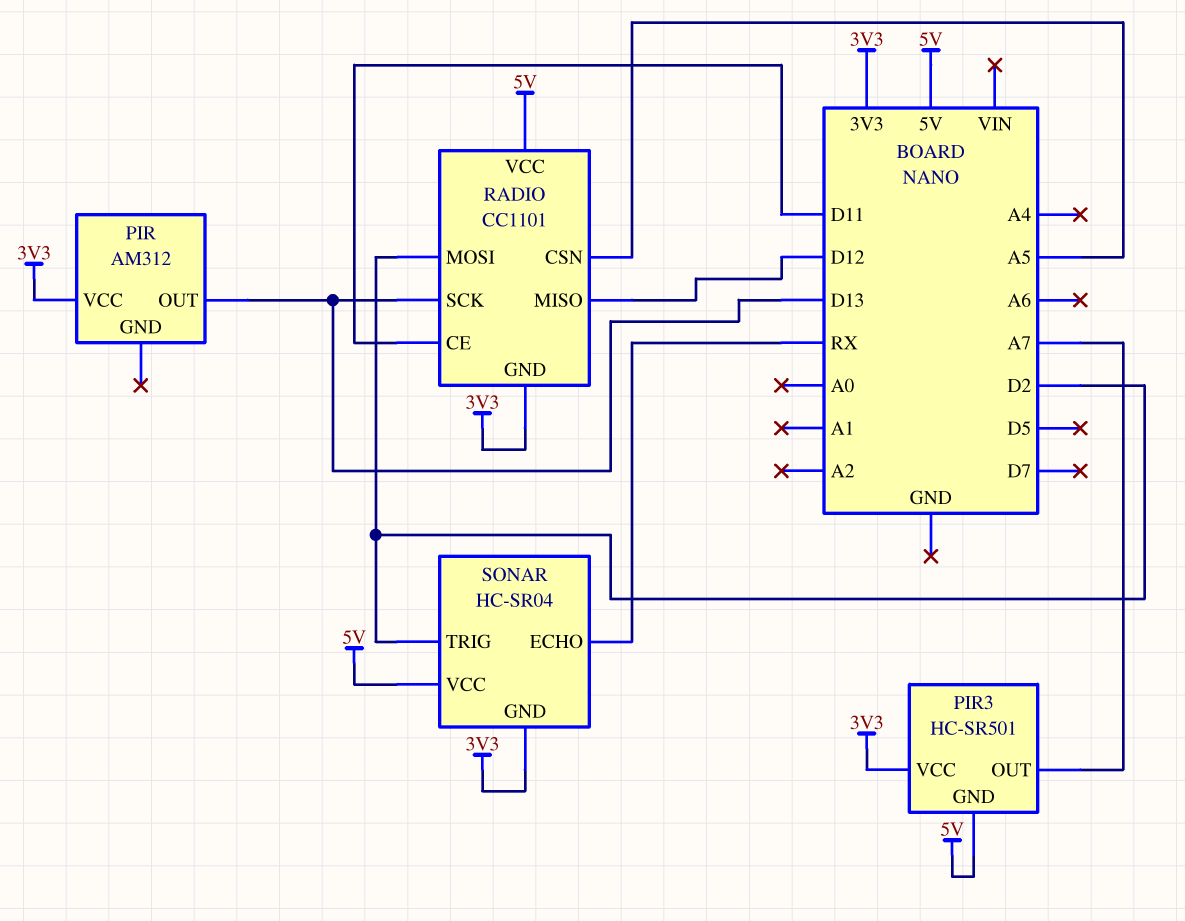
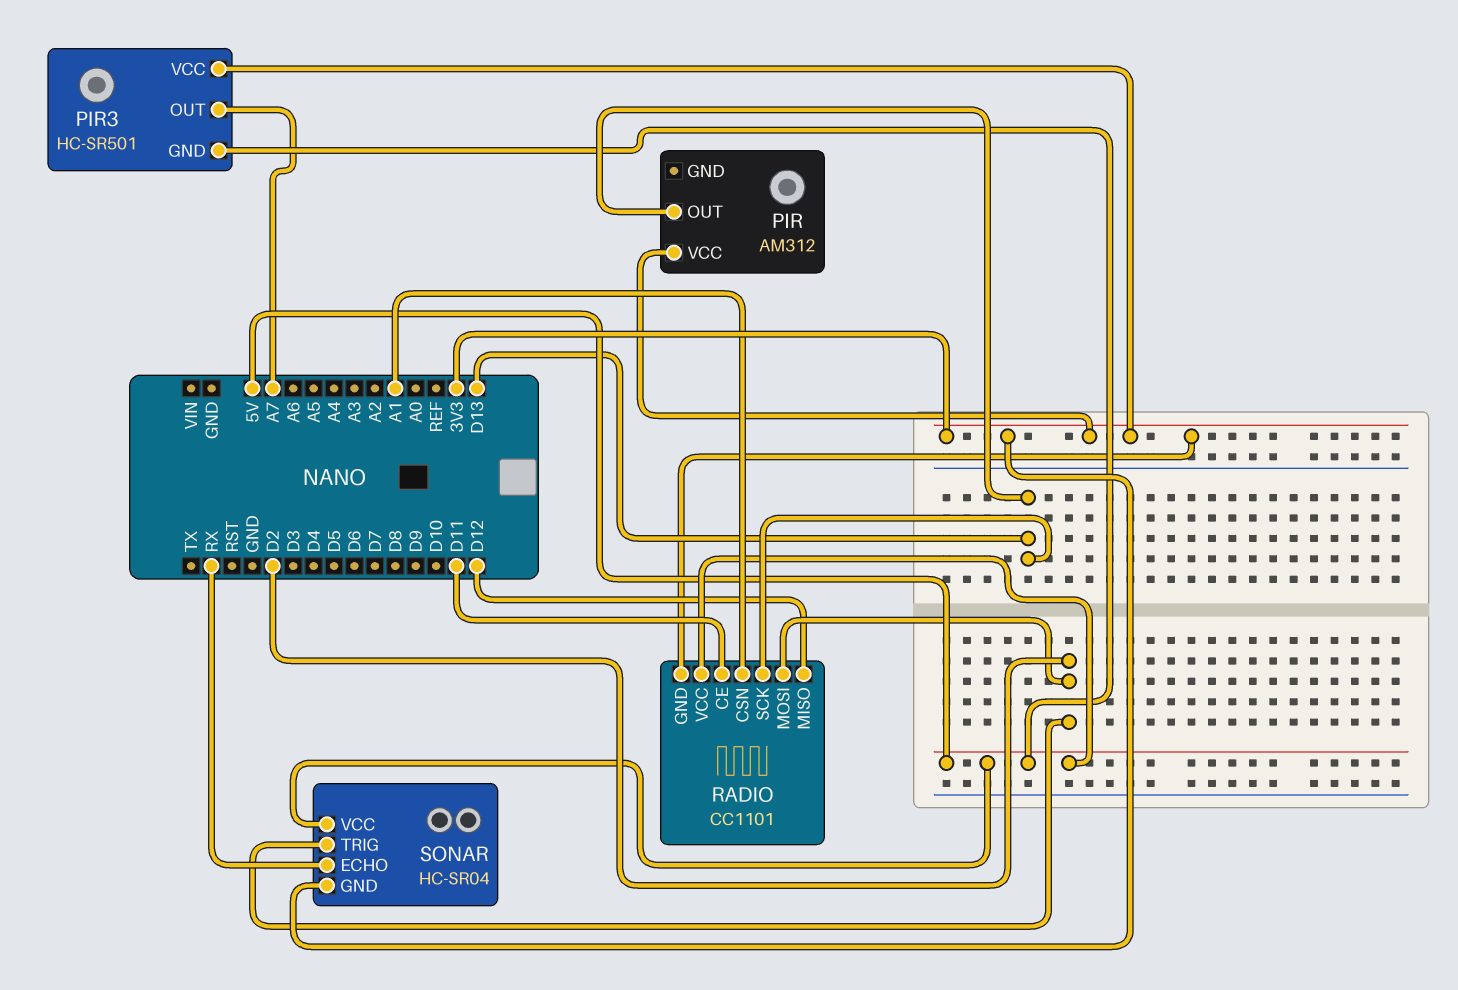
RADIO pin CSN: A5 -> A1

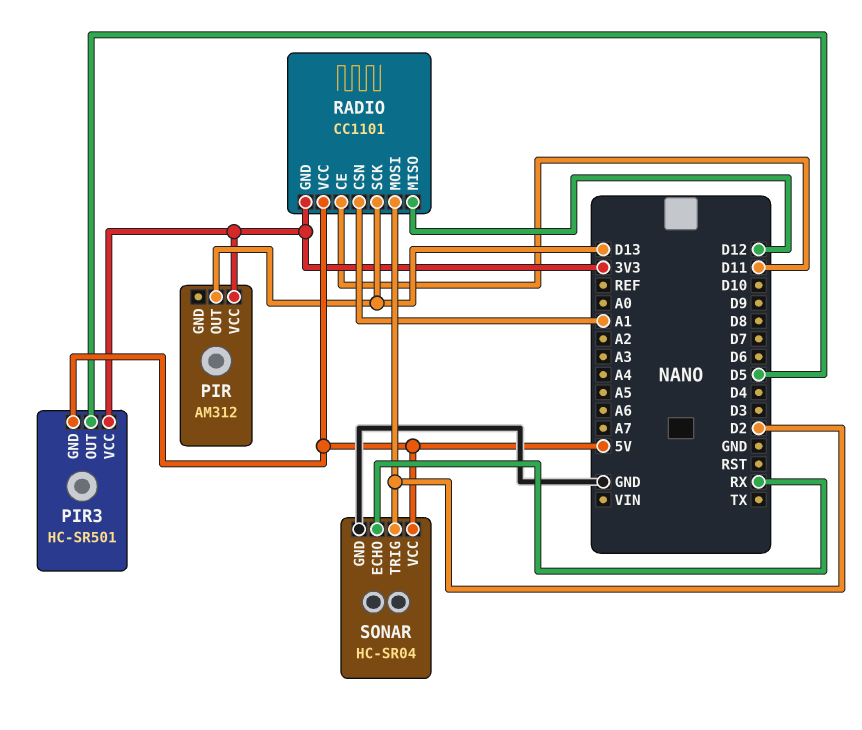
PIR3 pin OUT: A7 -> D5
SONAR pin GND: 3V3 -> GND

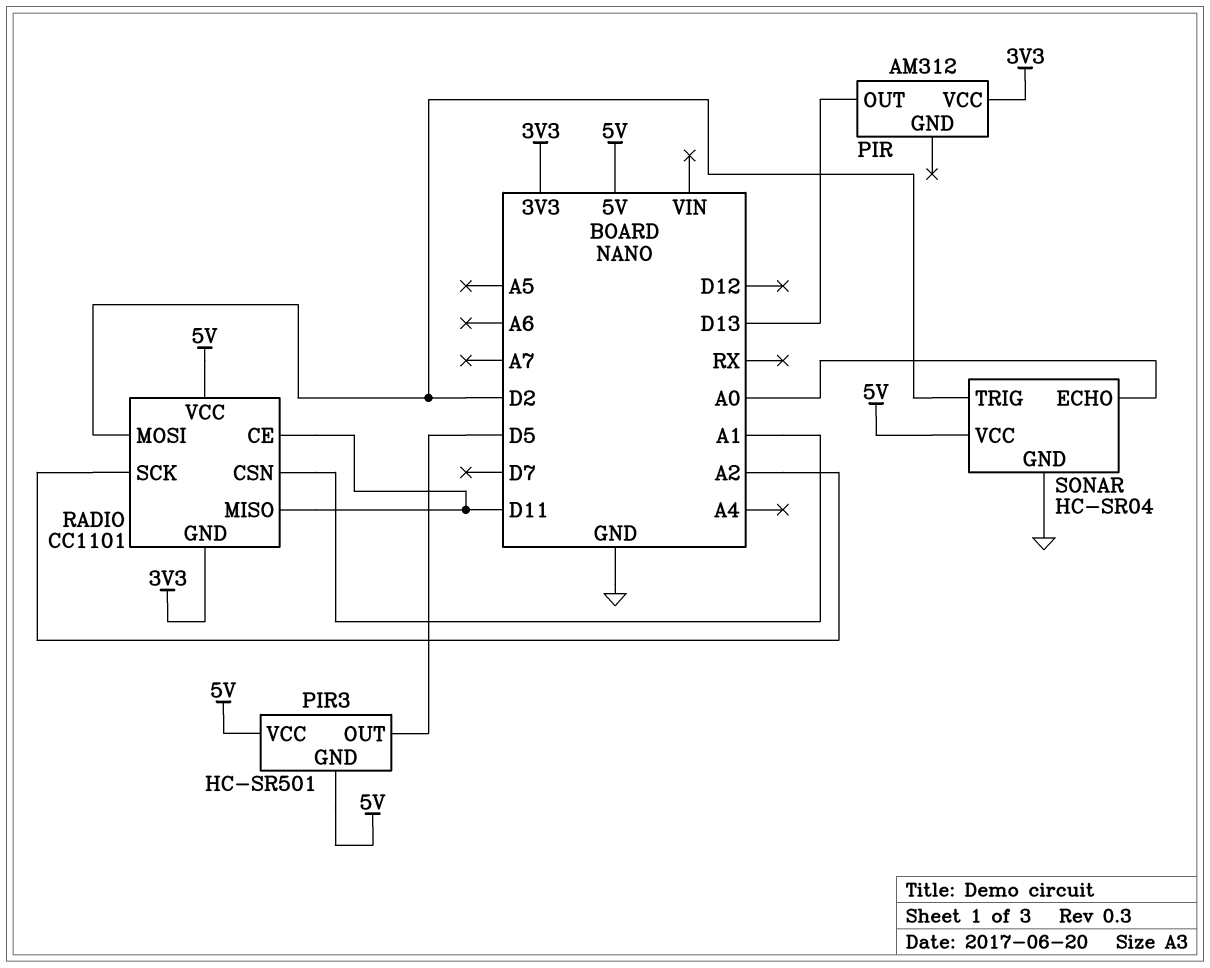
PIR3 pin VCC: 3V3 -> 5V
RADIO pin MISO: D12 -> D11
RADIO pin SCK: D13 -> A2
SONAR pin ECHO: RX -> A0

